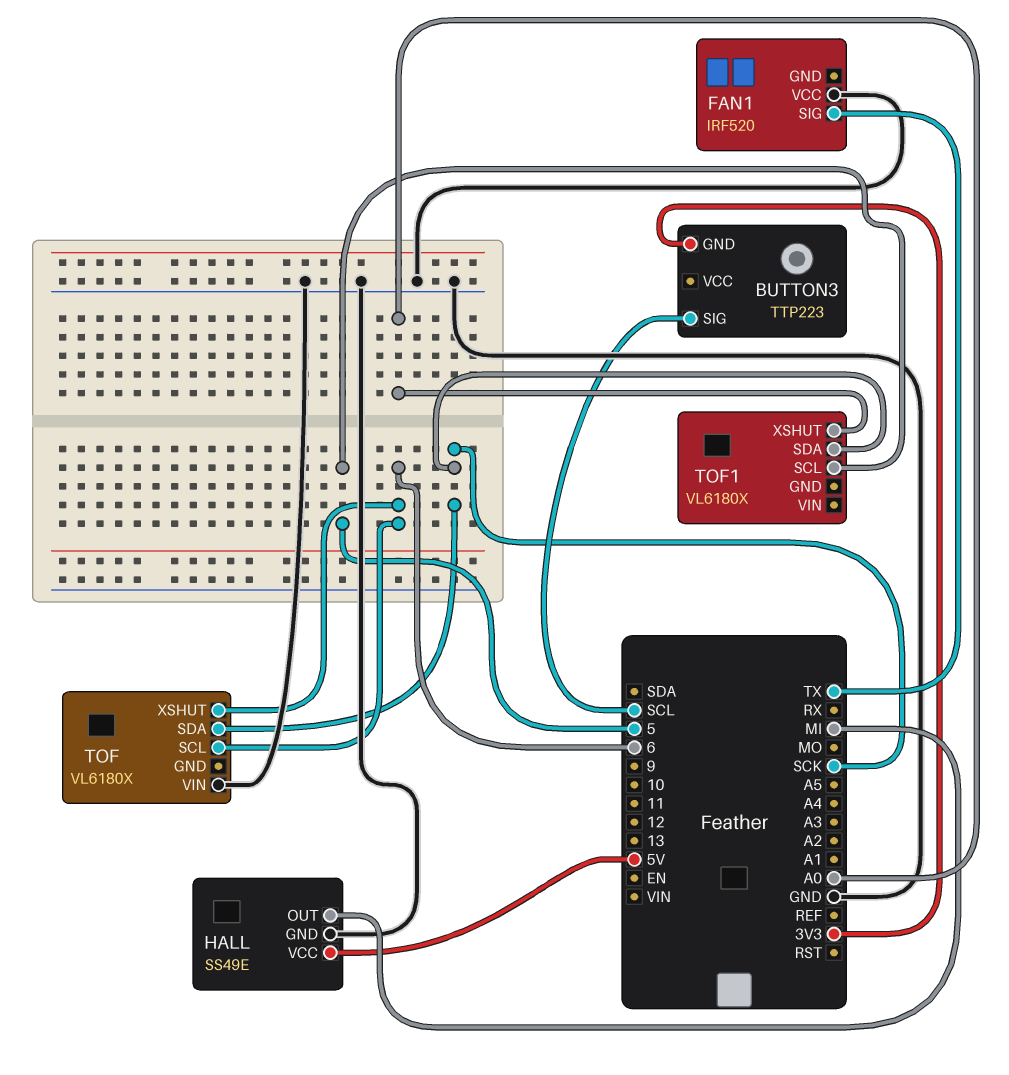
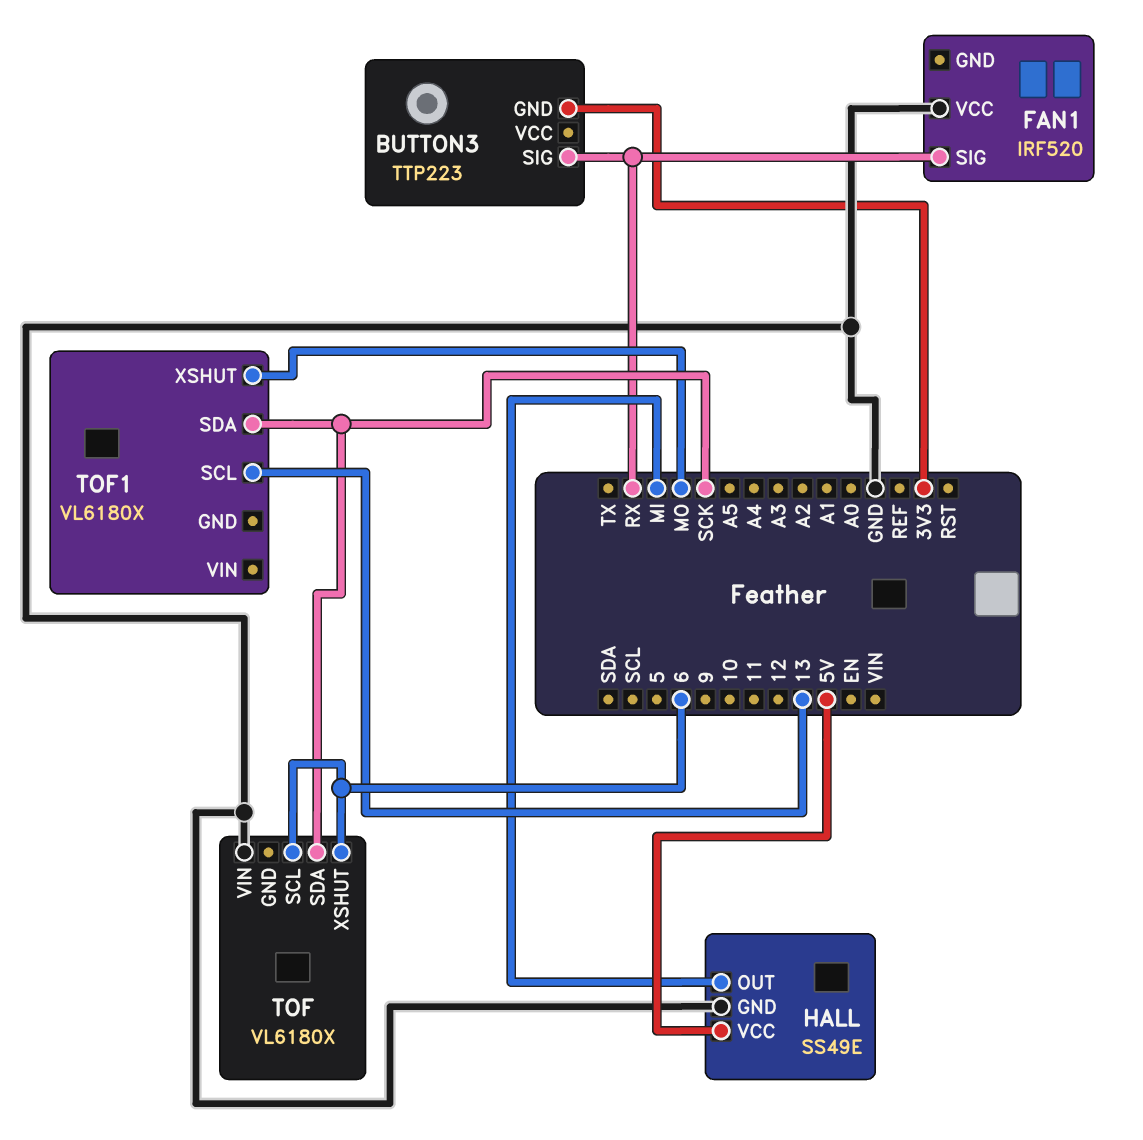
BUTTON3 pin SIG: SCL -> RX
FAN1 pin SIG: TX -> RX
TOF1 pin SCL: 5 -> 13
TOF1 pin XSHUT: A0 -> MO

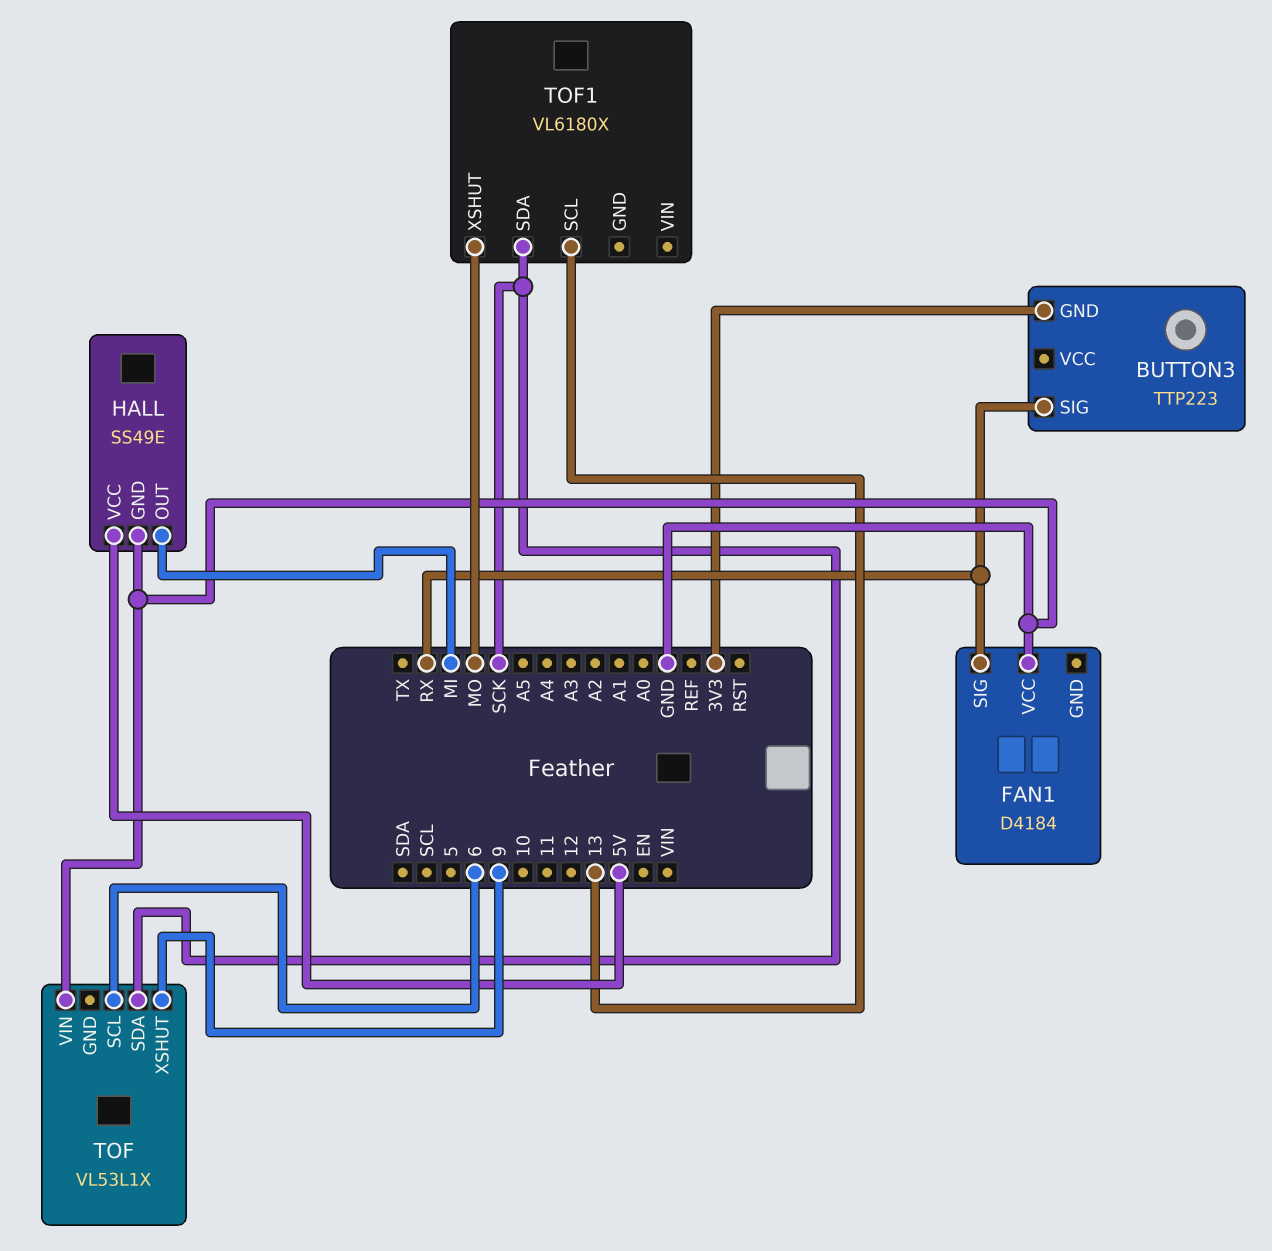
FAN1: IRF520 -> D4184
TOF: VL6180X -> VL53L1X
TOF pin XSHUT: 6 -> 9

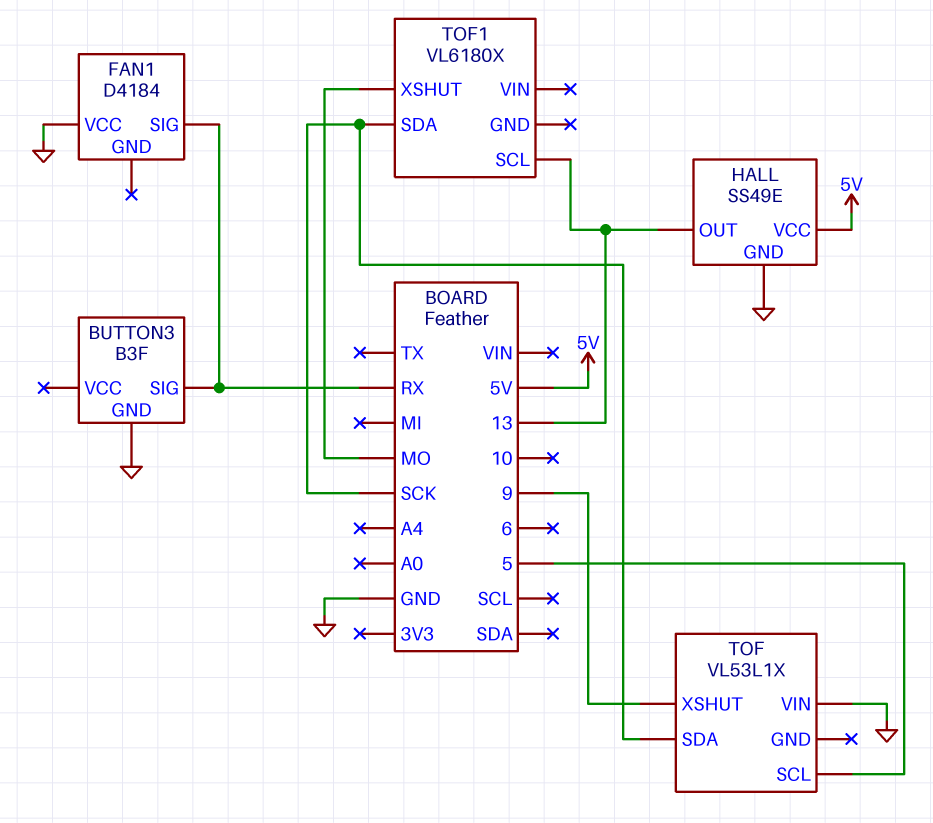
BUTTON3: TTP223 -> B3F
BUTTON3 pin GND: 3V3 -> GND
HALL pin OUT: MI -> 13
TOF pin SCL: 6 -> 5

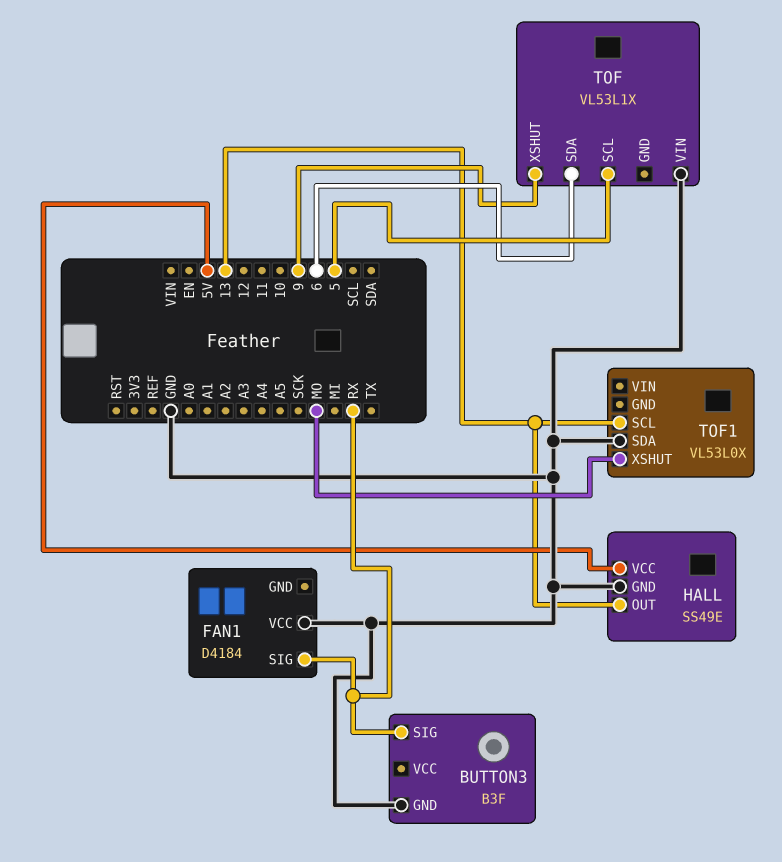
TOF pin SDA: SCK -> 6
TOF1: VL6180X -> VL53L0X
TOF1 pin SDA: SCK -> GND

